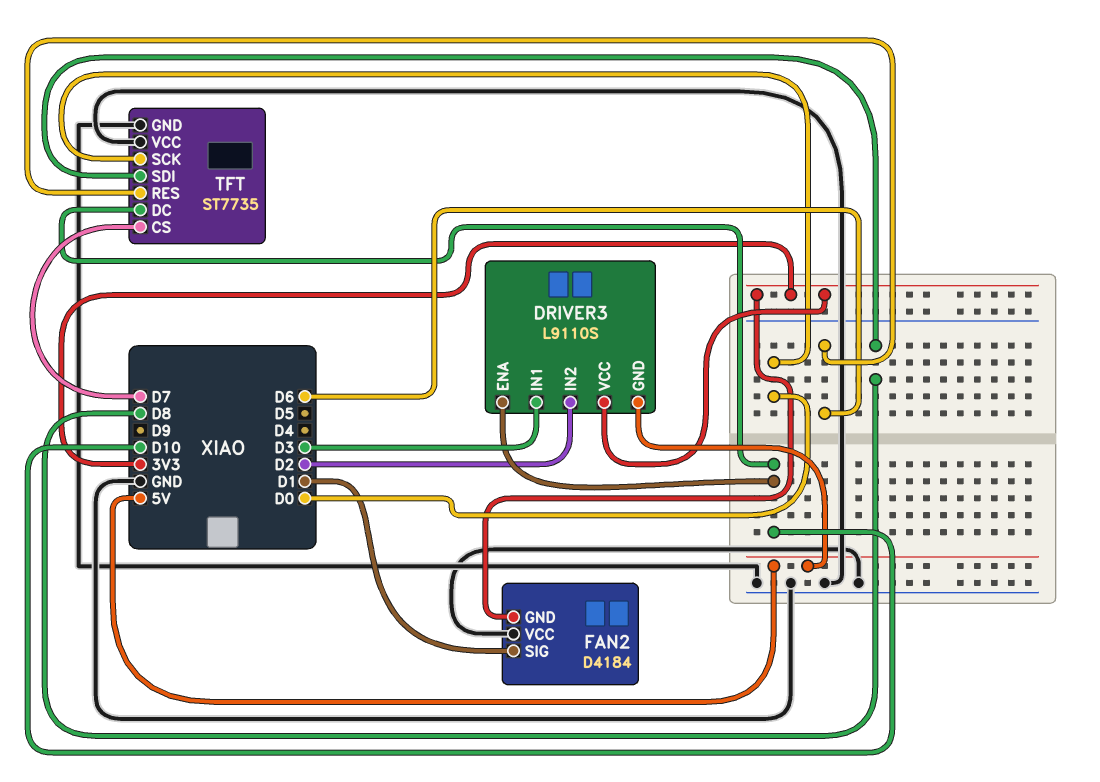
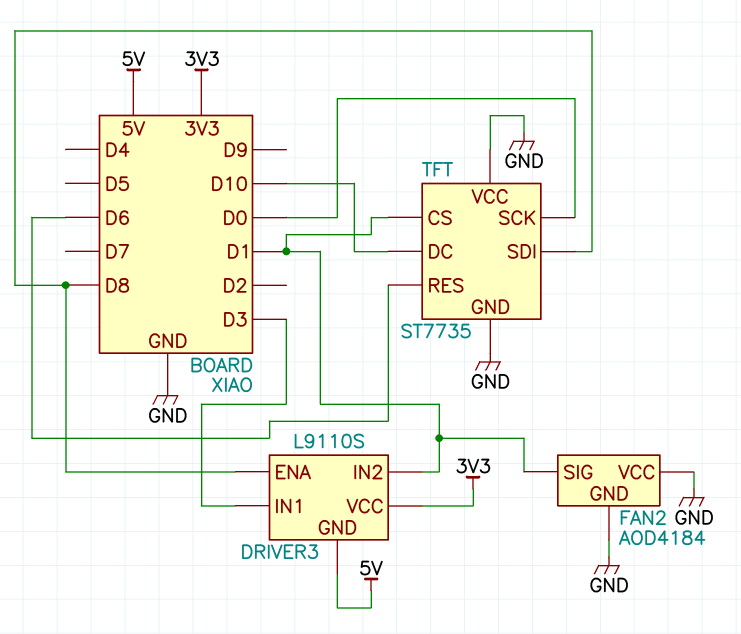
DRIVER3 pin ENA: D10 -> D8
DRIVER3 pin IN2: D2 -> D1
FAN2: D4184 -> AOD4184
FAN2 pin GND: 3V3 -> GND
TFT pin CS: D7 -> D1

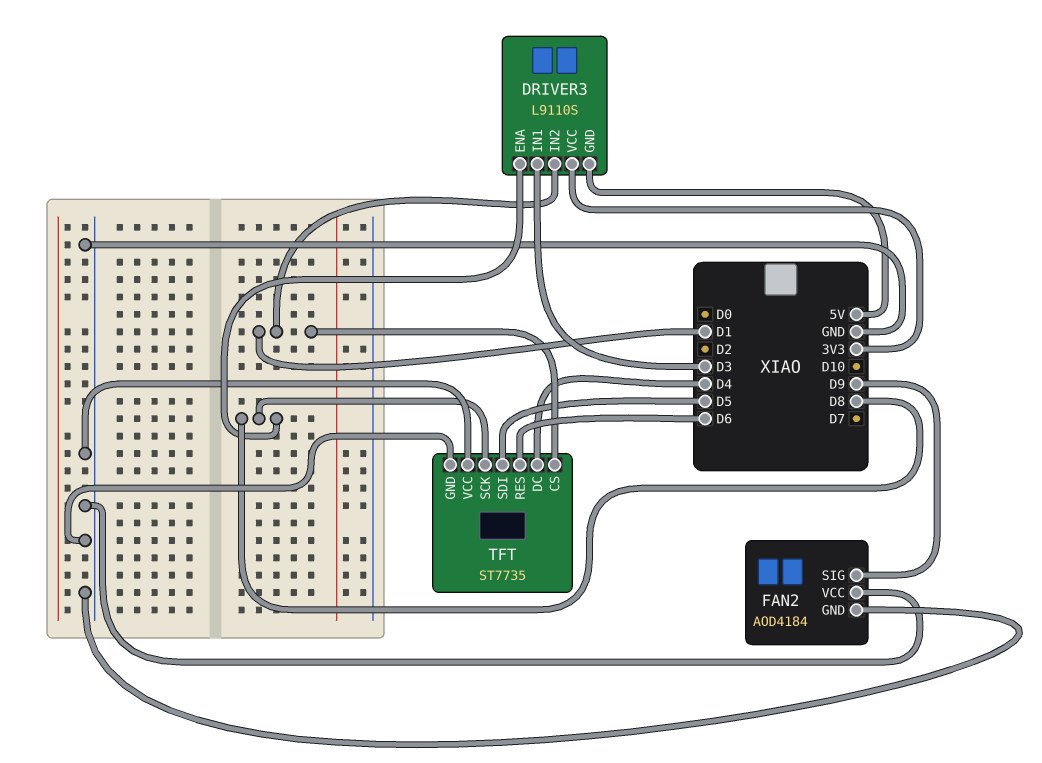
FAN2 pin SIG: D1 -> D9
TFT pin DC: D10 -> D4
TFT pin SCK: D0 -> D8
TFT pin SDI: D8 -> D5

